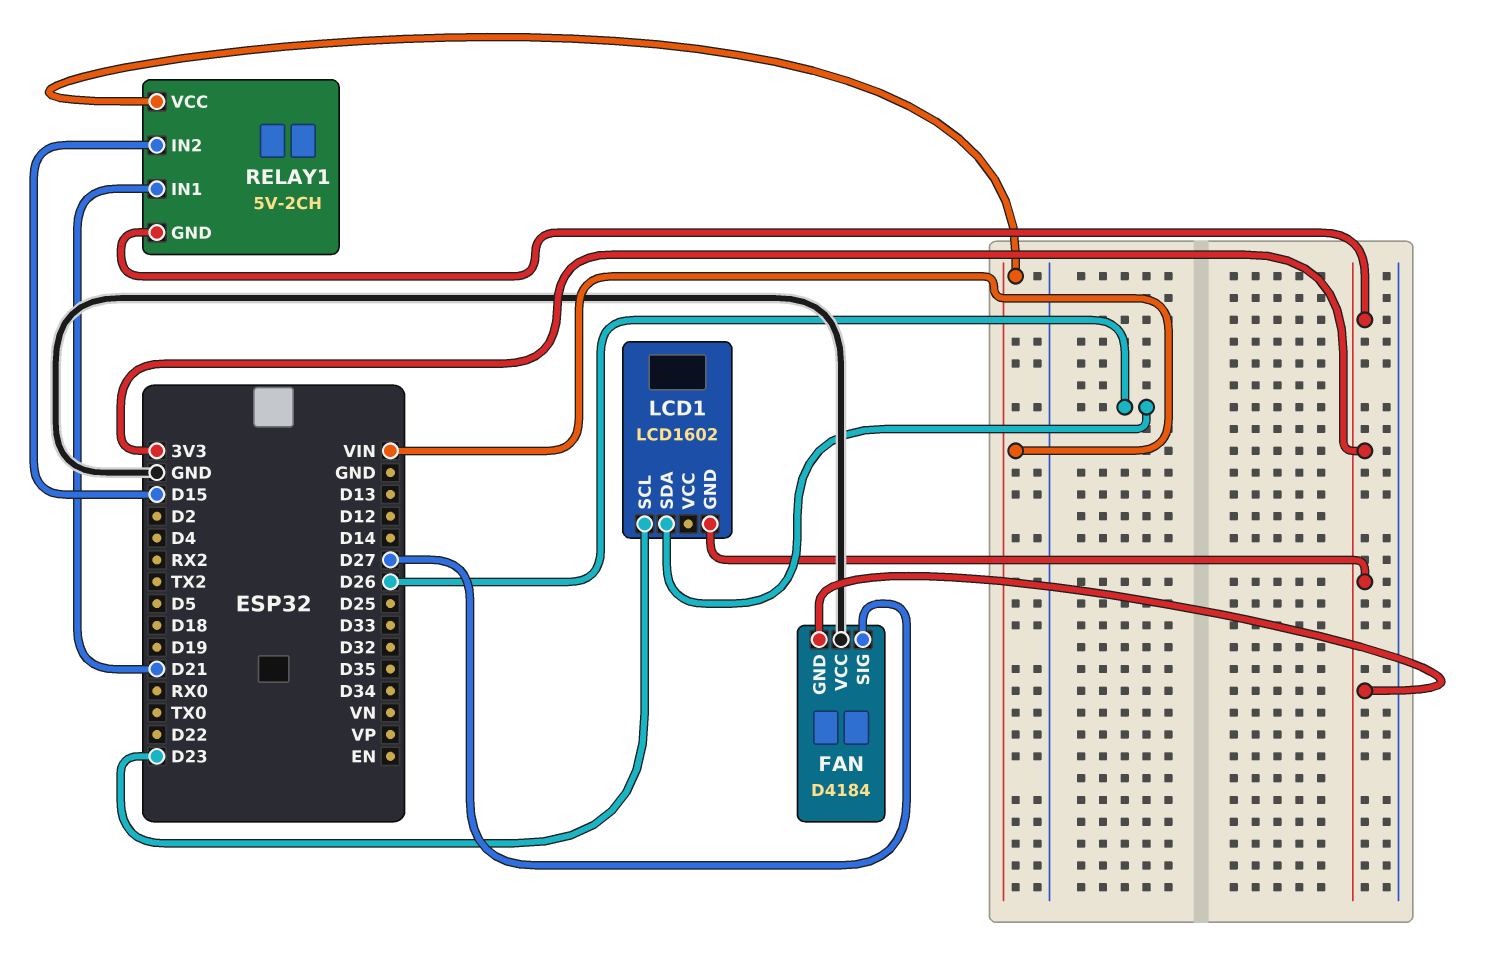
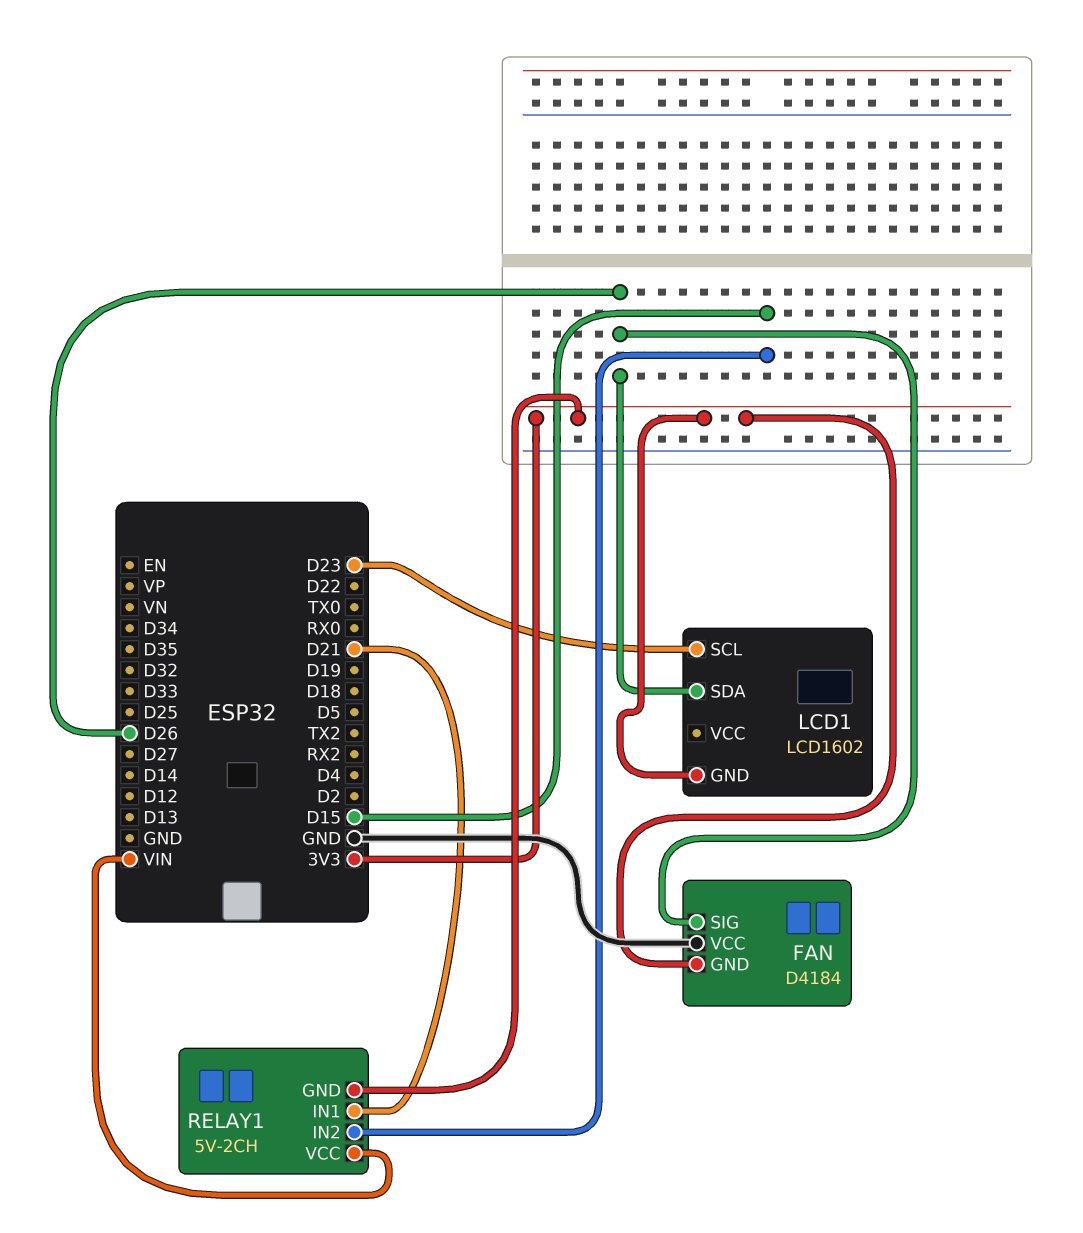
FAN pin SIG: D27 -> D26

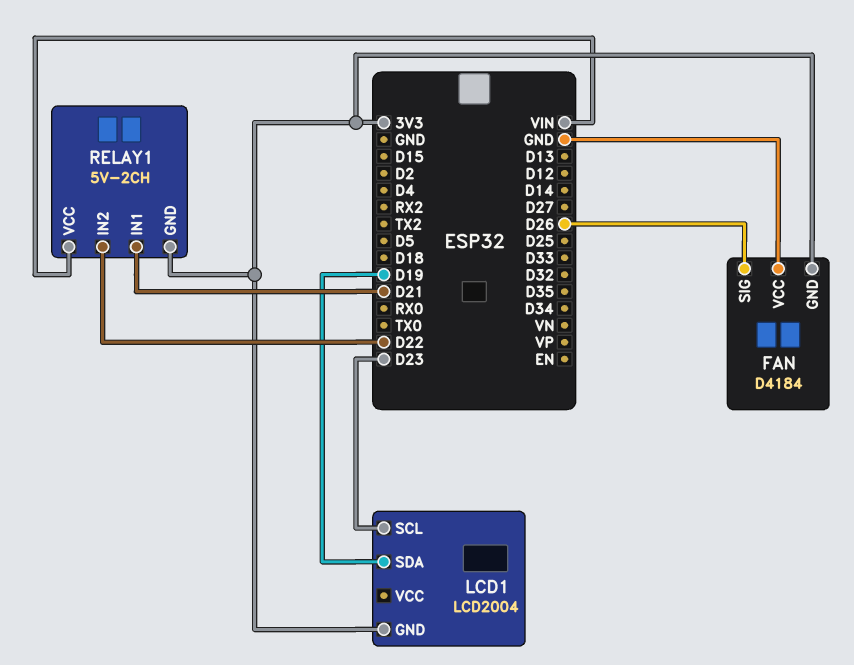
LCD1: LCD1602 -> LCD2004
LCD1 pin SDA: D26 -> D19
RELAY1 pin IN2: D15 -> D22

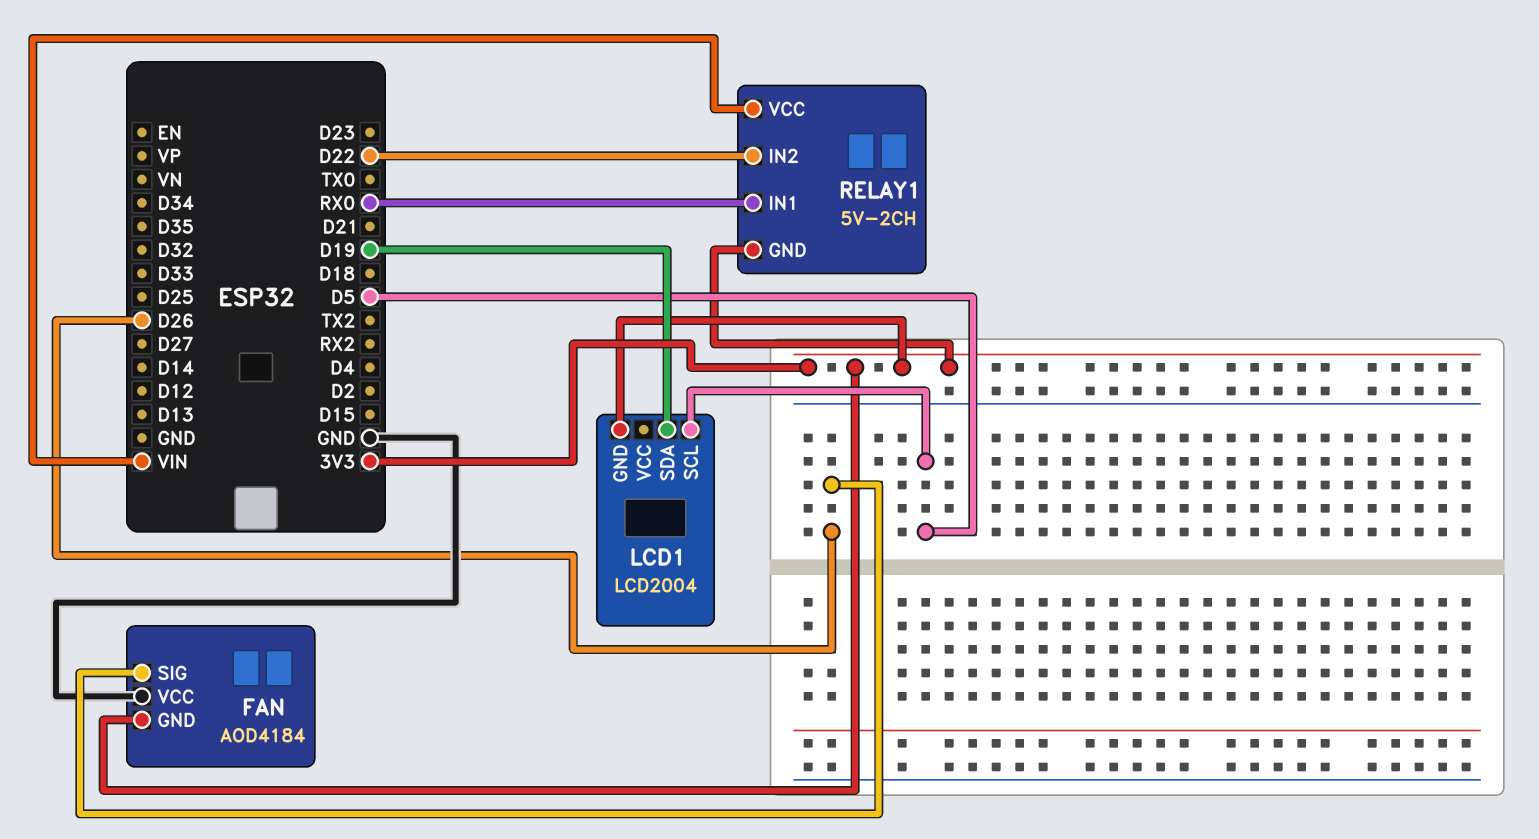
FAN: D4184 -> AOD4184
LCD1 pin SCL: D23 -> D5
RELAY1 pin IN1: D21 -> RX0

